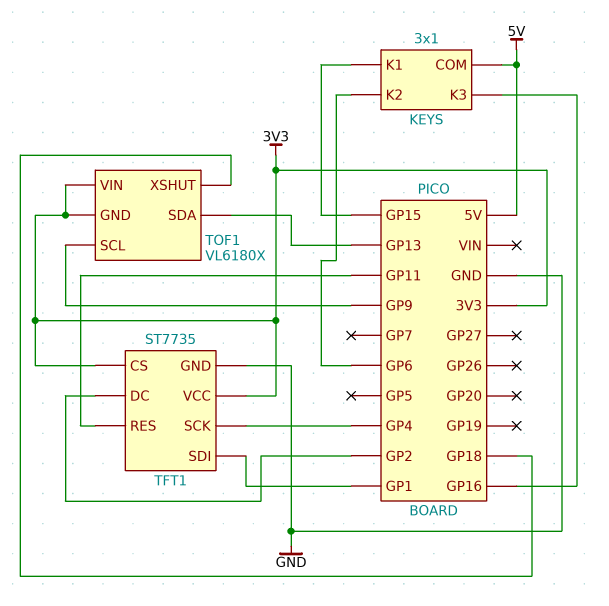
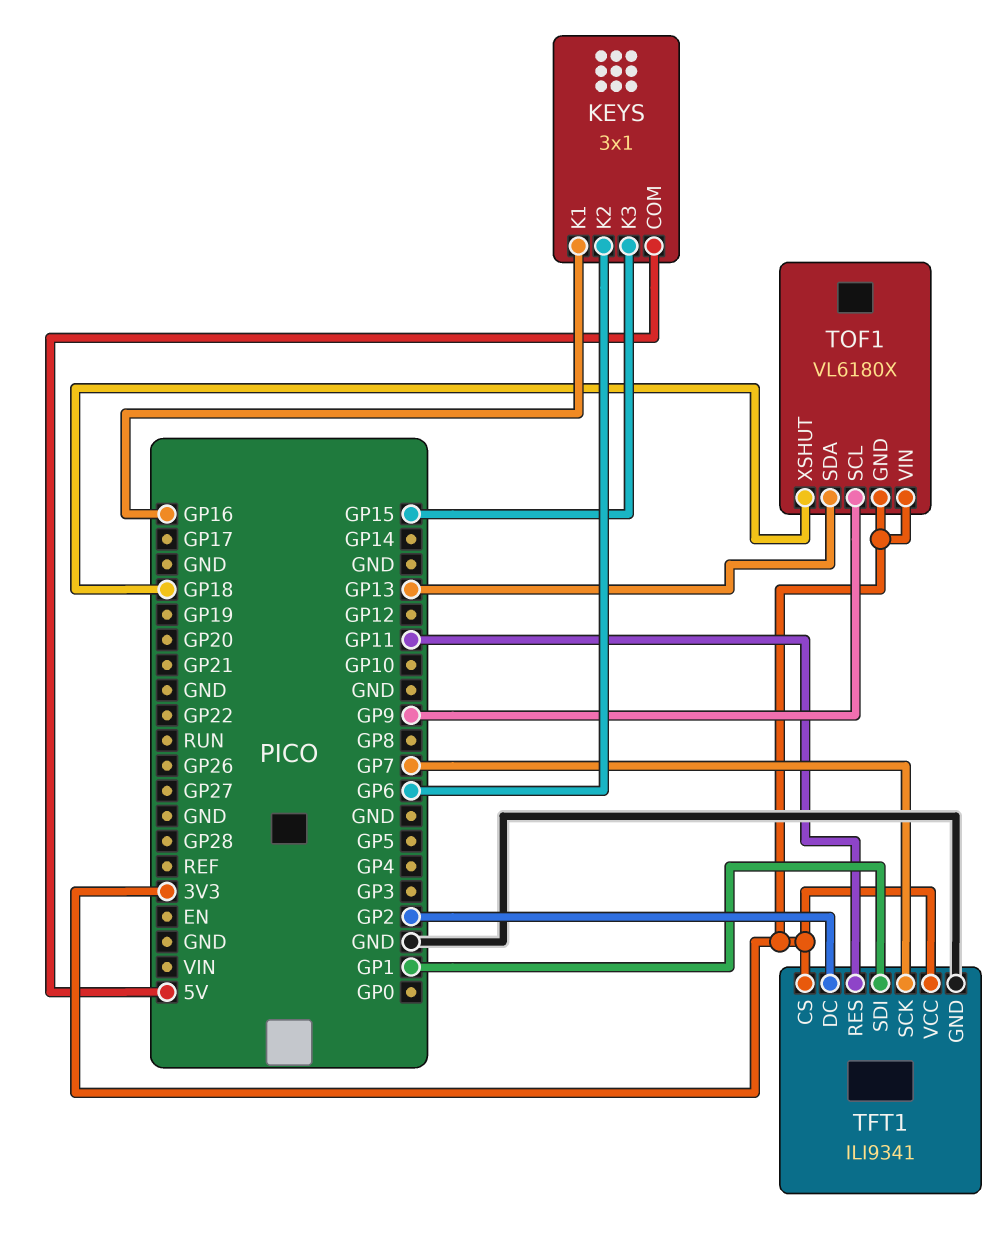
KEYS pin K1: GP15 -> GP16
KEYS pin K3: GP16 -> GP15
TFT1: ST7735 -> ILI9341
TFT1 pin SCK: GP4 -> GP7

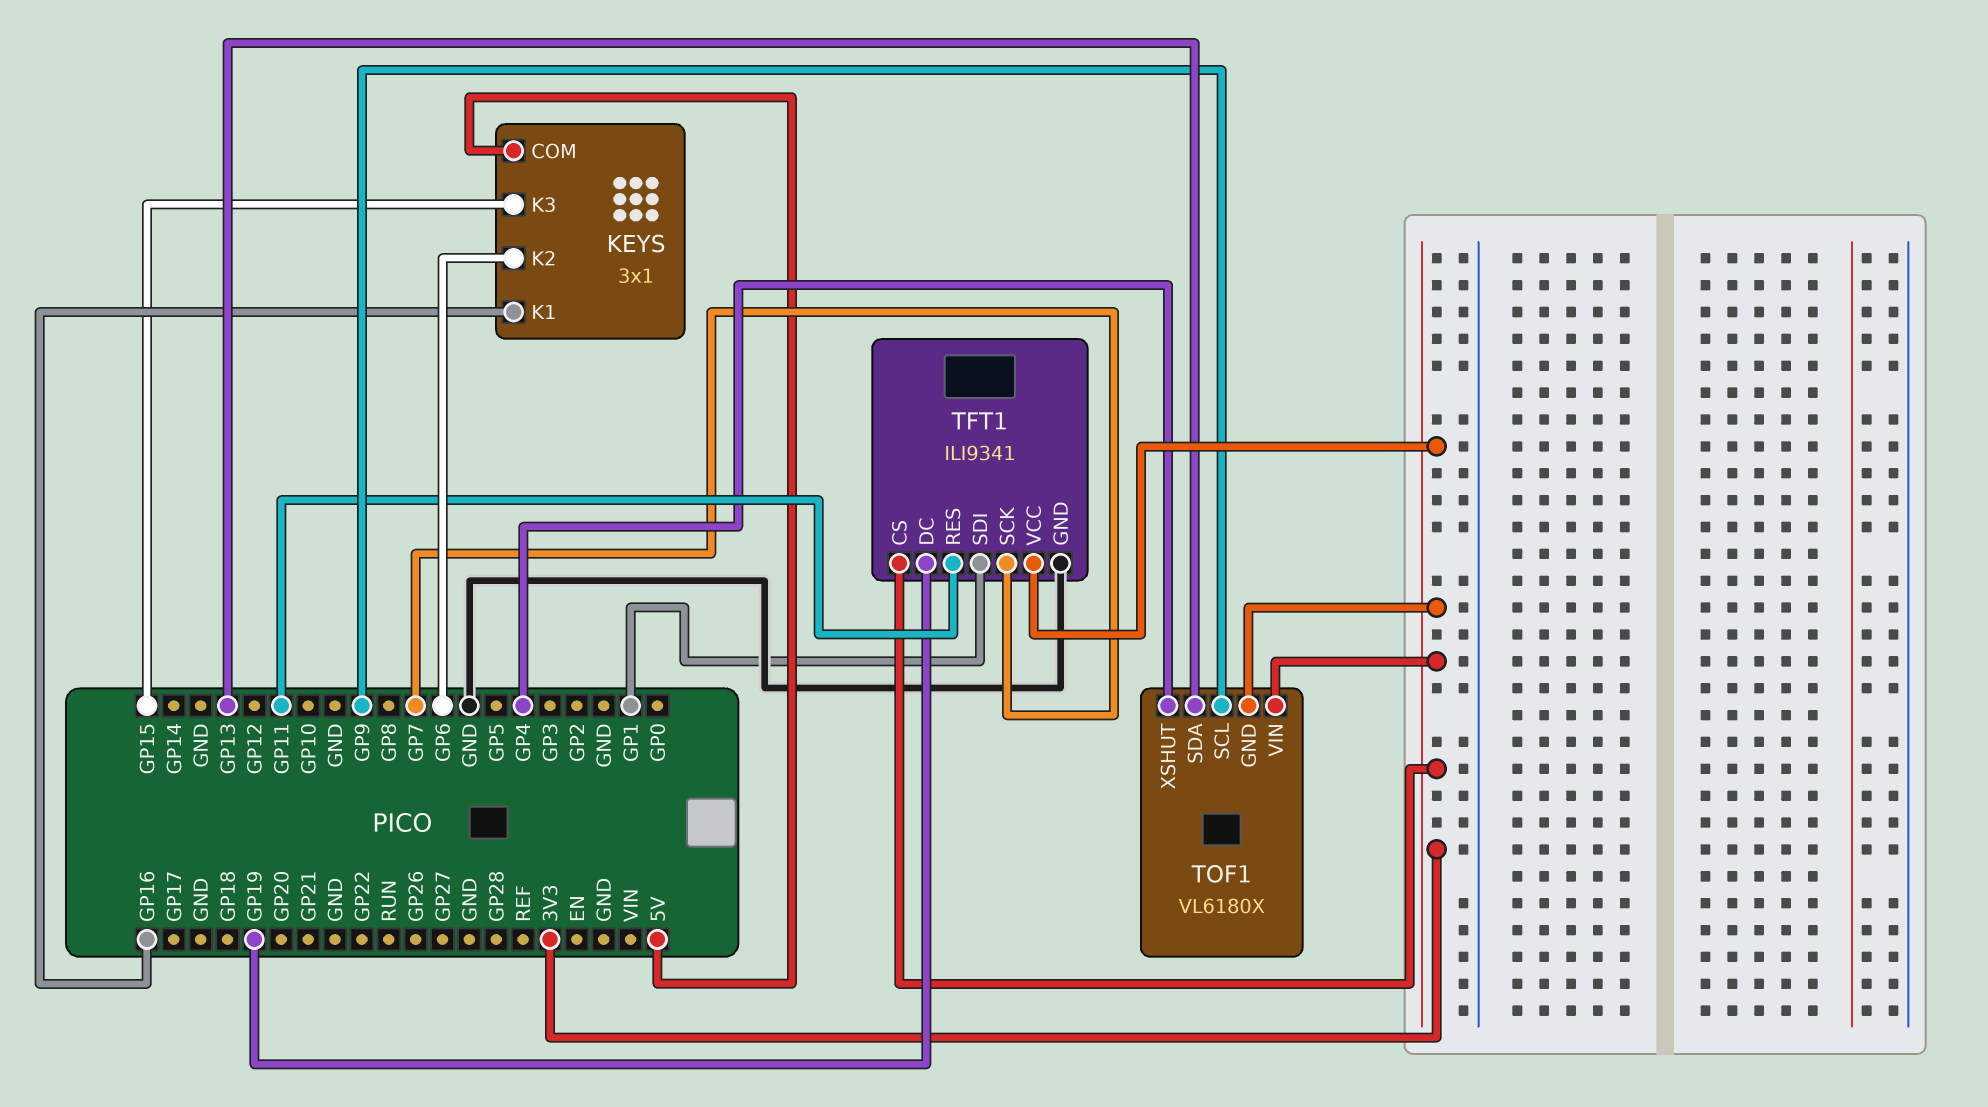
TFT1 pin DC: GP2 -> GP19
TOF1 pin XSHUT: GP18 -> GP4

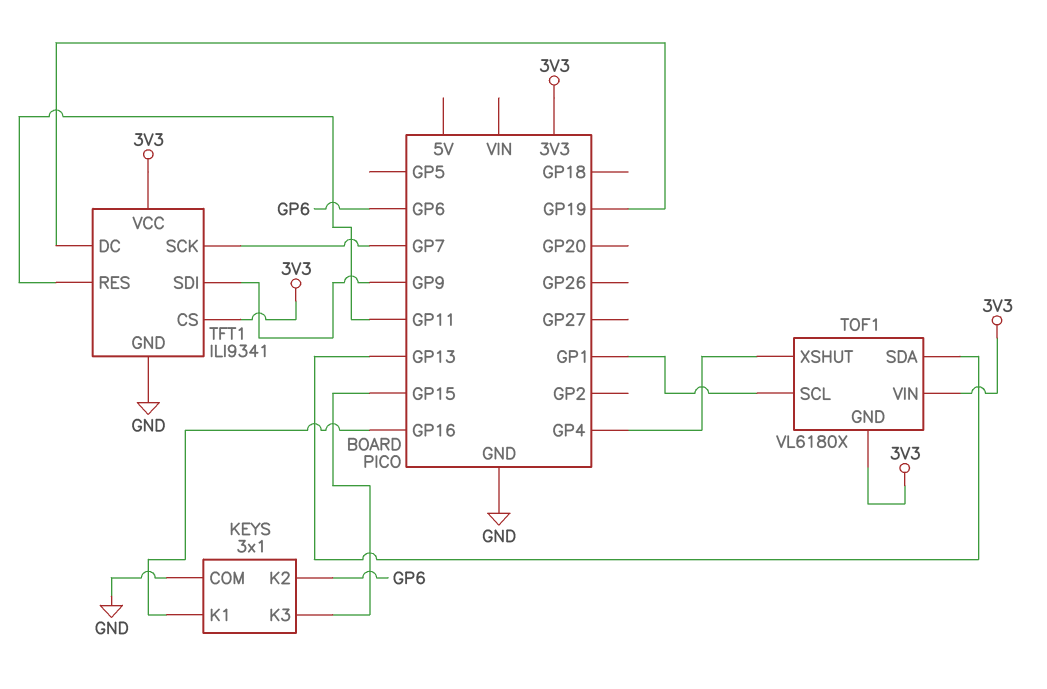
KEYS pin COM: 5V -> GND
TFT1 pin SDI: GP1 -> GP9
TOF1 pin SCL: GP9 -> GP1

